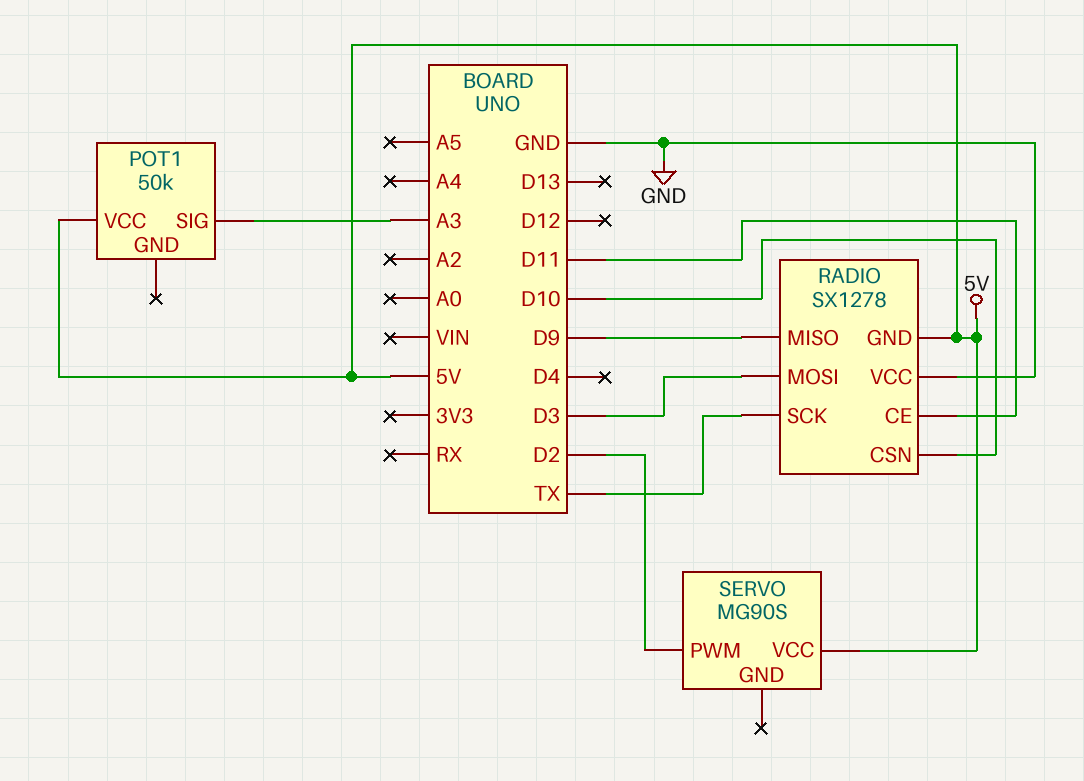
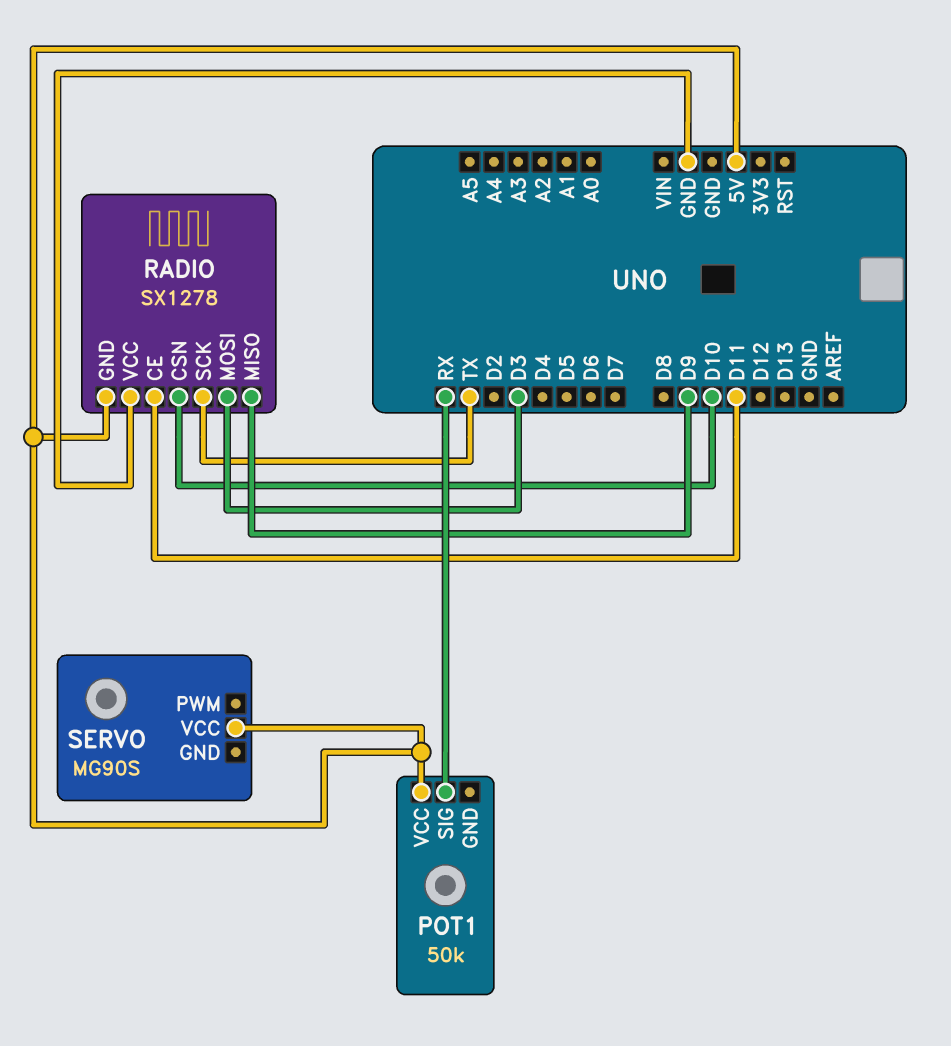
POT1 pin SIG: A3 -> RX
SERVO pin PWM: D2 -> none

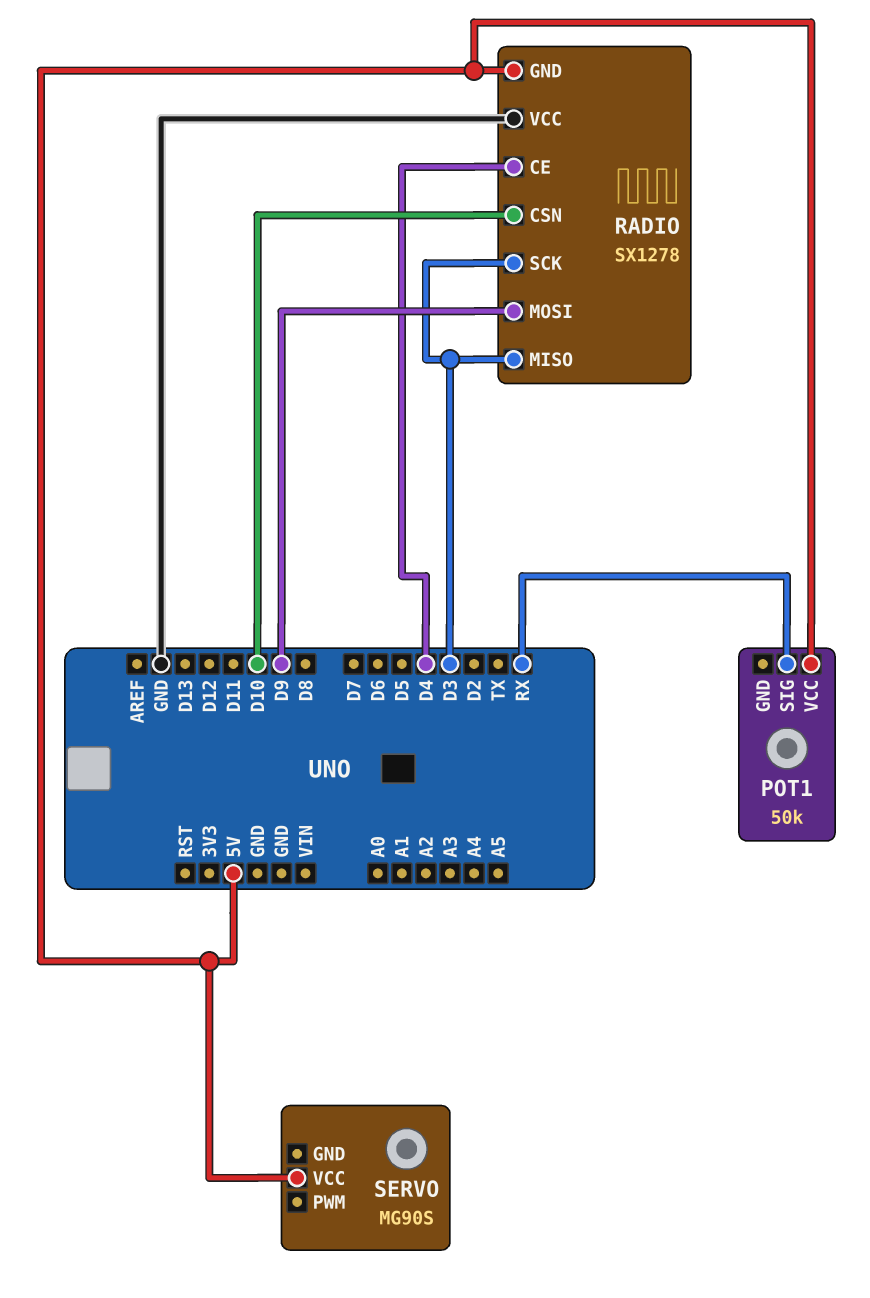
RADIO pin CE: D11 -> D4
RADIO pin MISO: D9 -> D3
RADIO pin MOSI: D3 -> D9
RADIO pin SCK: TX -> D3

